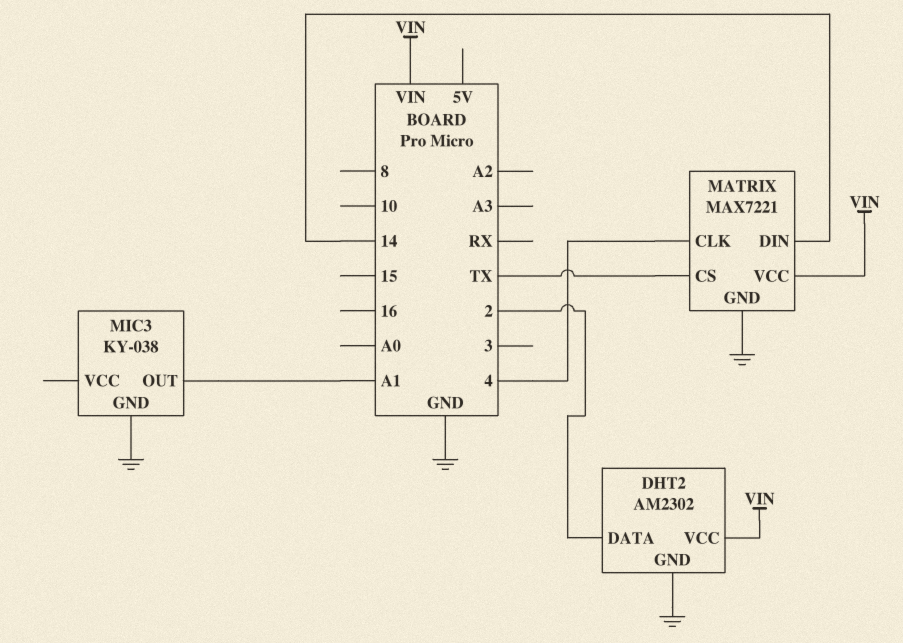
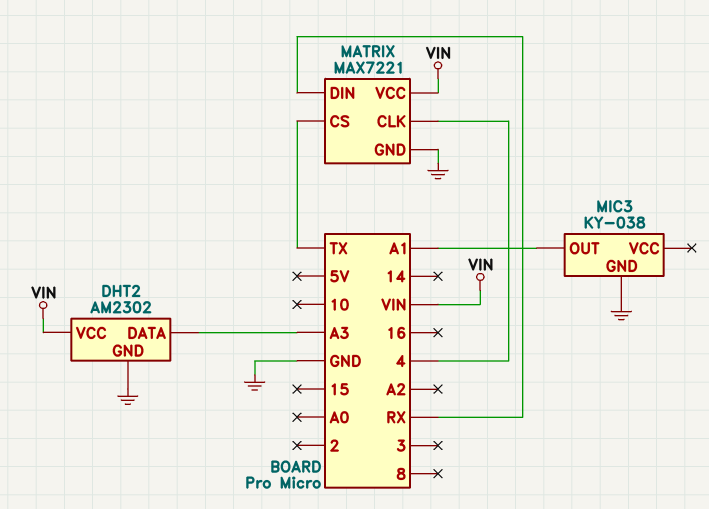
DHT2 pin DATA: 2 -> A3
MATRIX pin DIN: 14 -> RX

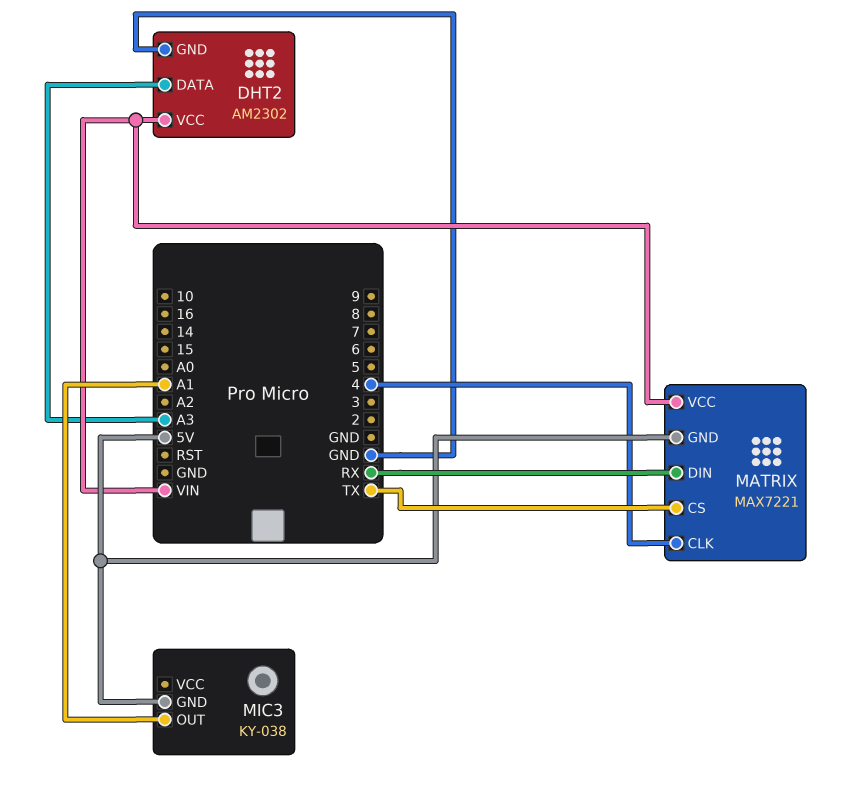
MATRIX pin GND: GND -> 5V
MIC3 pin GND: GND -> 5V

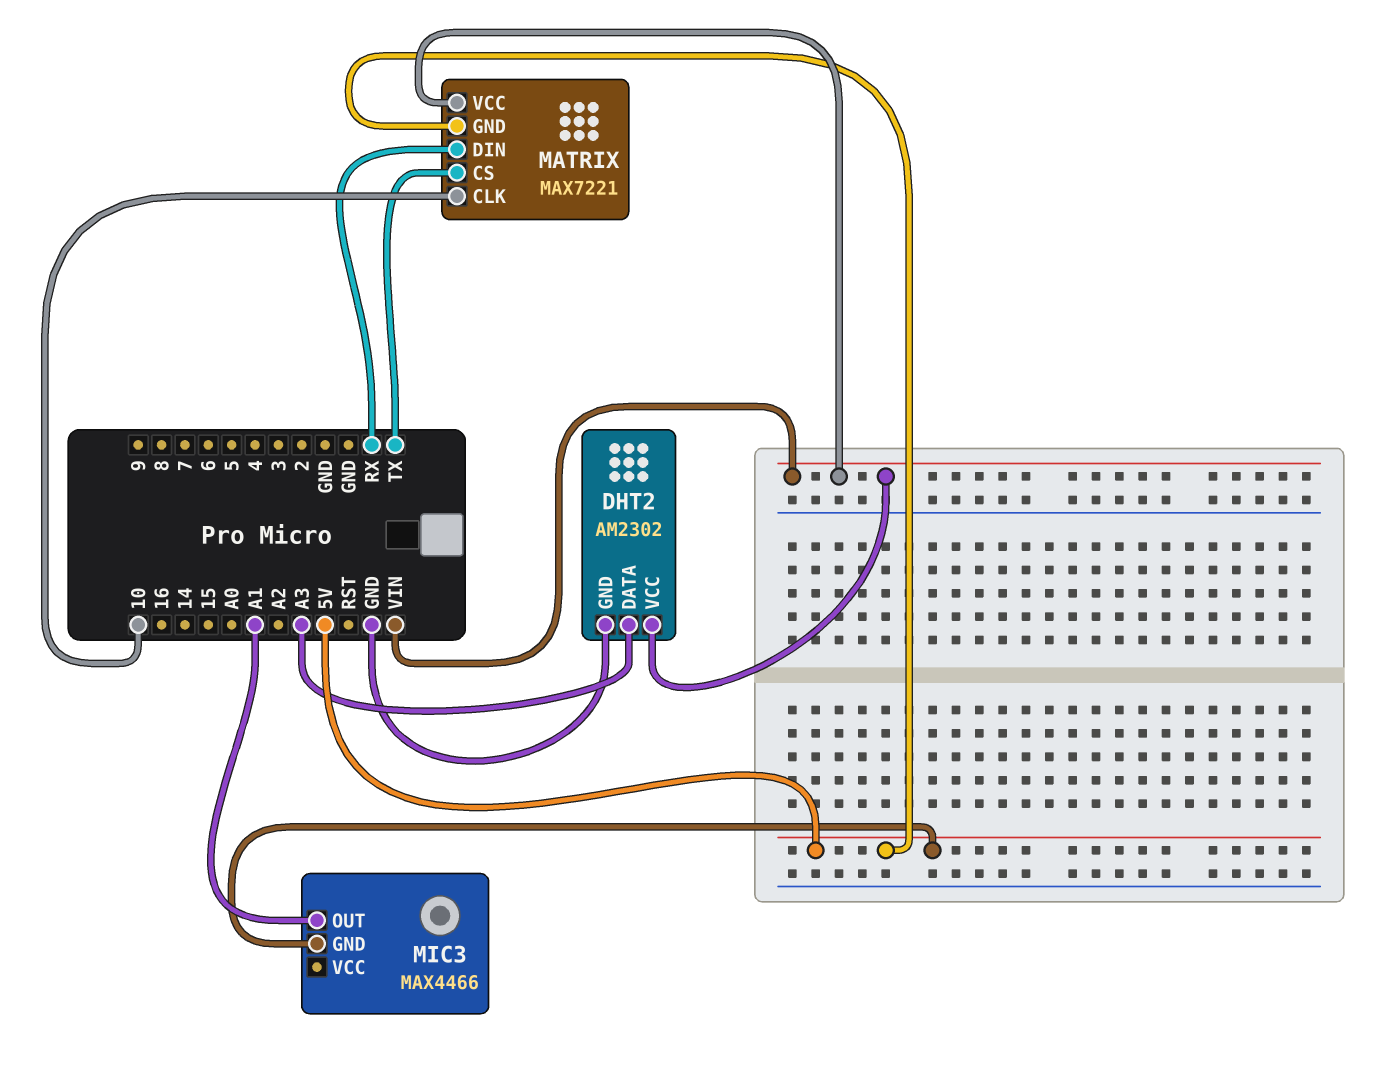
MATRIX pin CLK: 4 -> 10
MIC3: KY-038 -> MAX4466

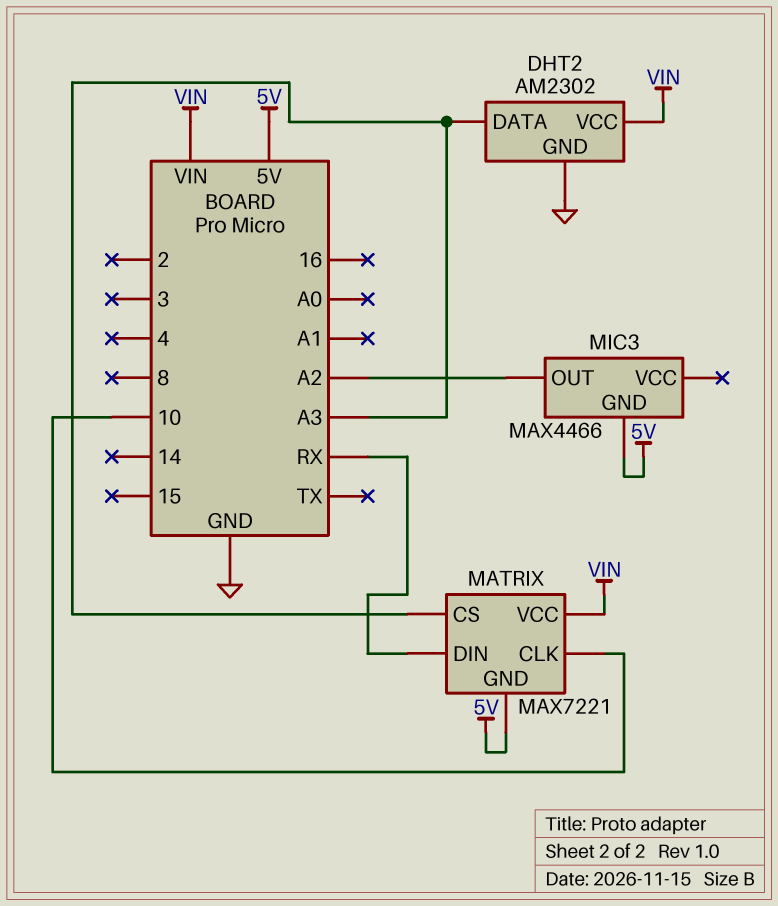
MATRIX pin CS: TX -> A3
MIC3 pin OUT: A1 -> A2

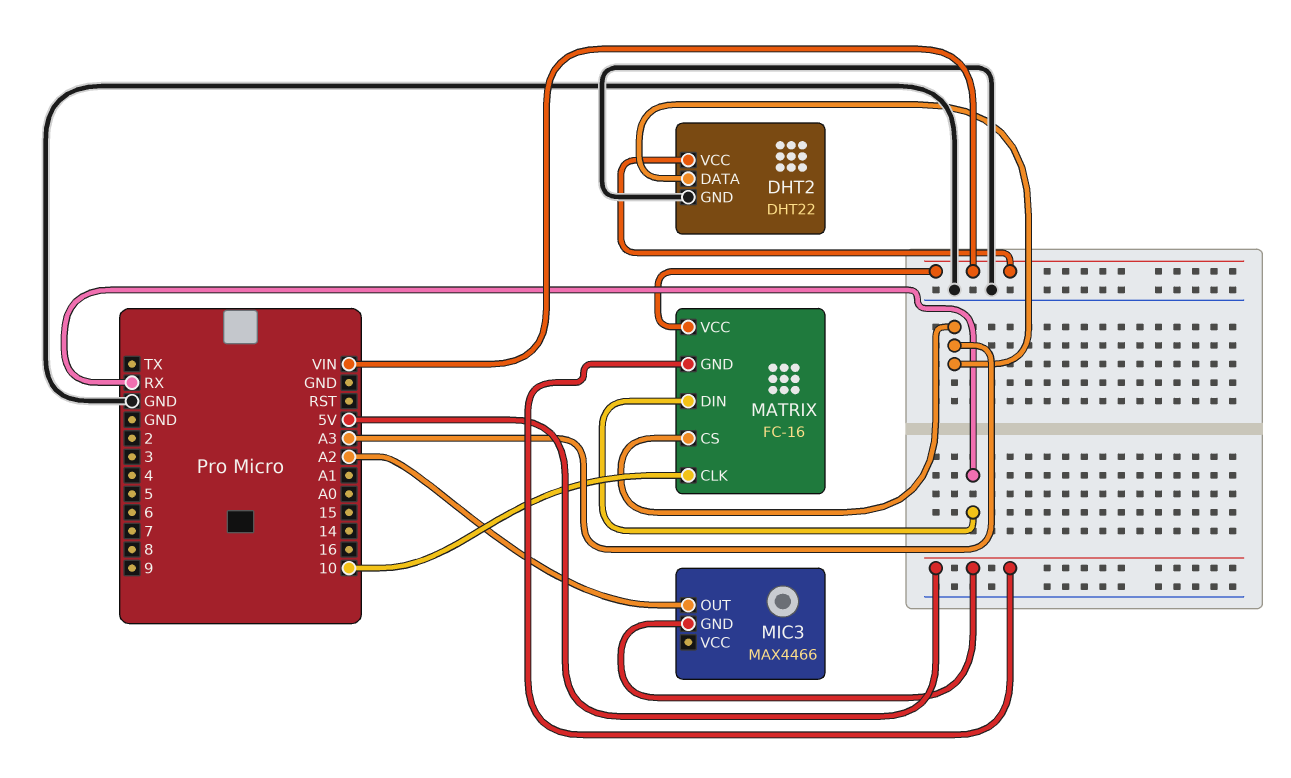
DHT2: AM2302 -> DHT22
MATRIX: MAX7221 -> FC-16

